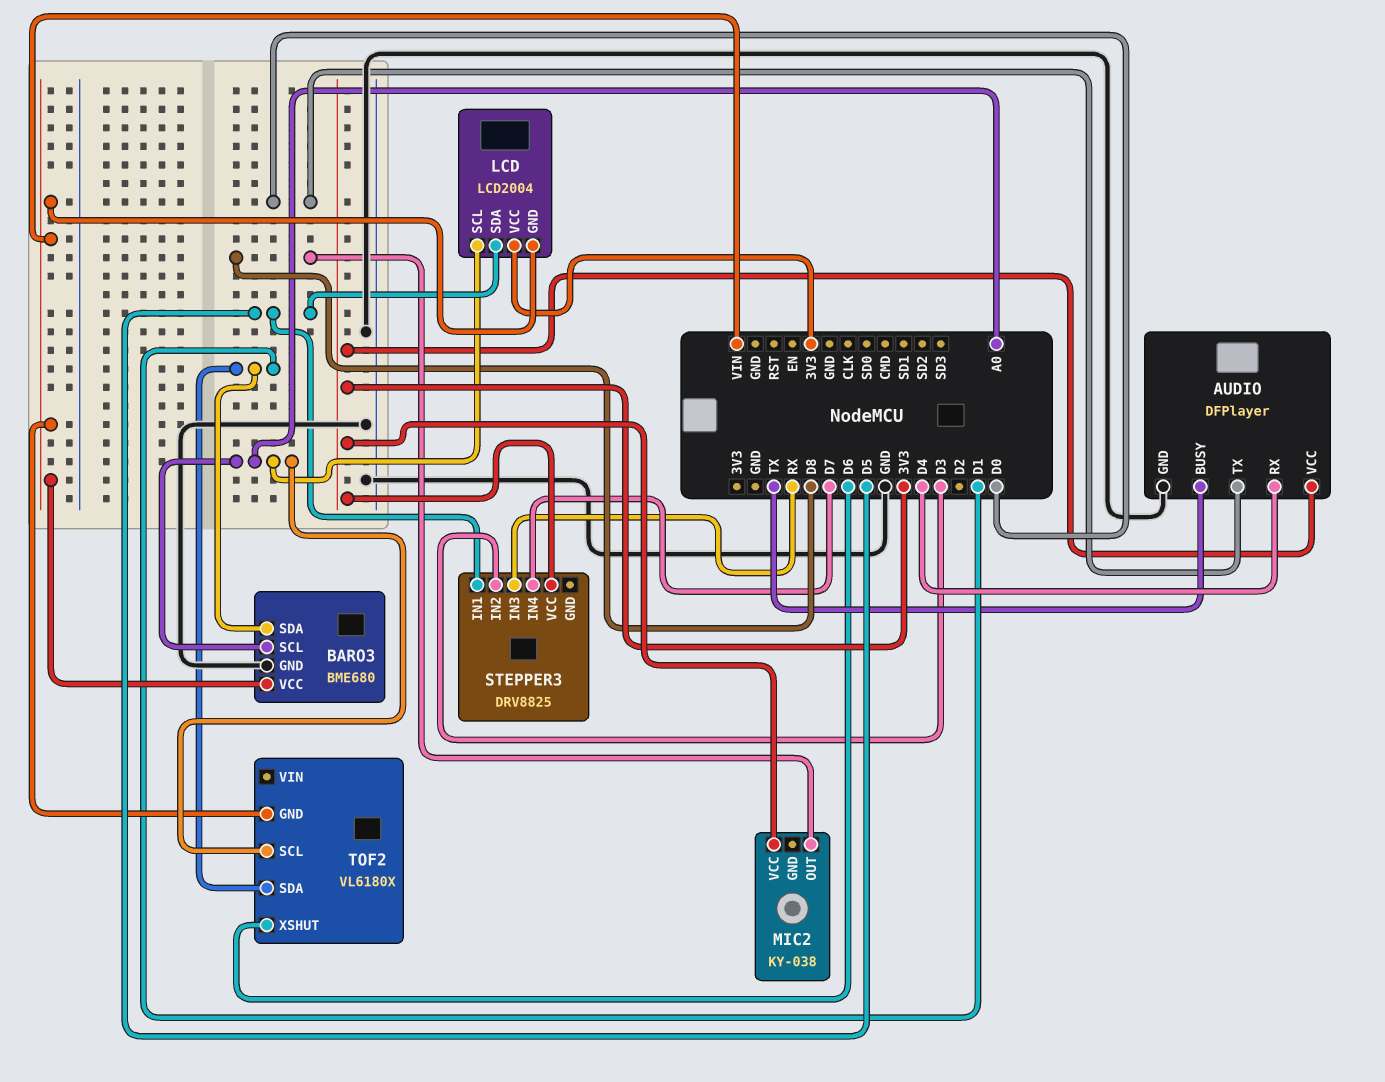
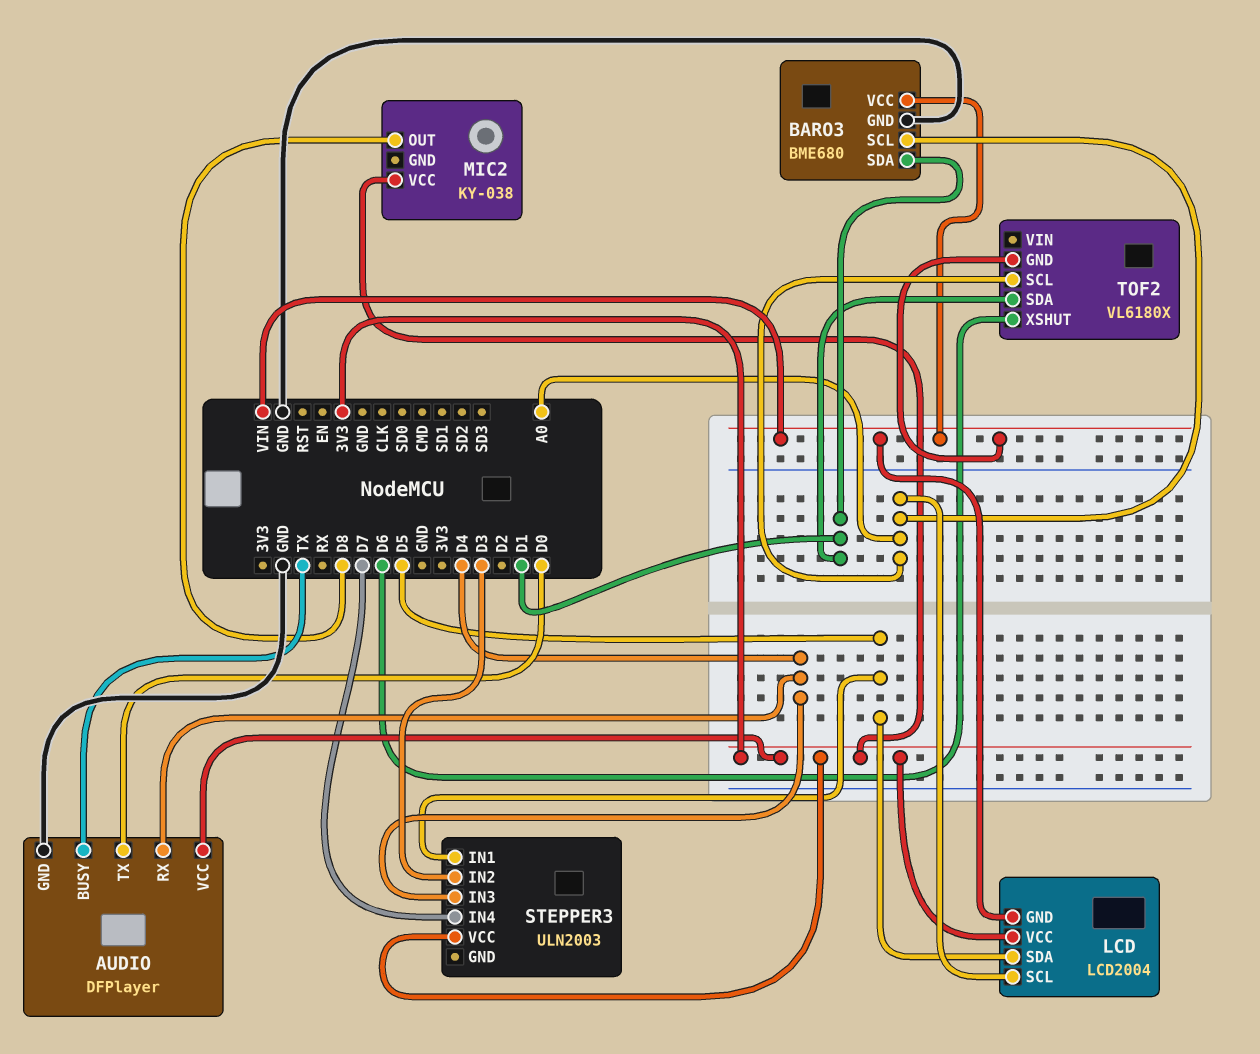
STEPPER3: DRV8825 -> ULN2003
STEPPER3 pin IN3: RX -> D4

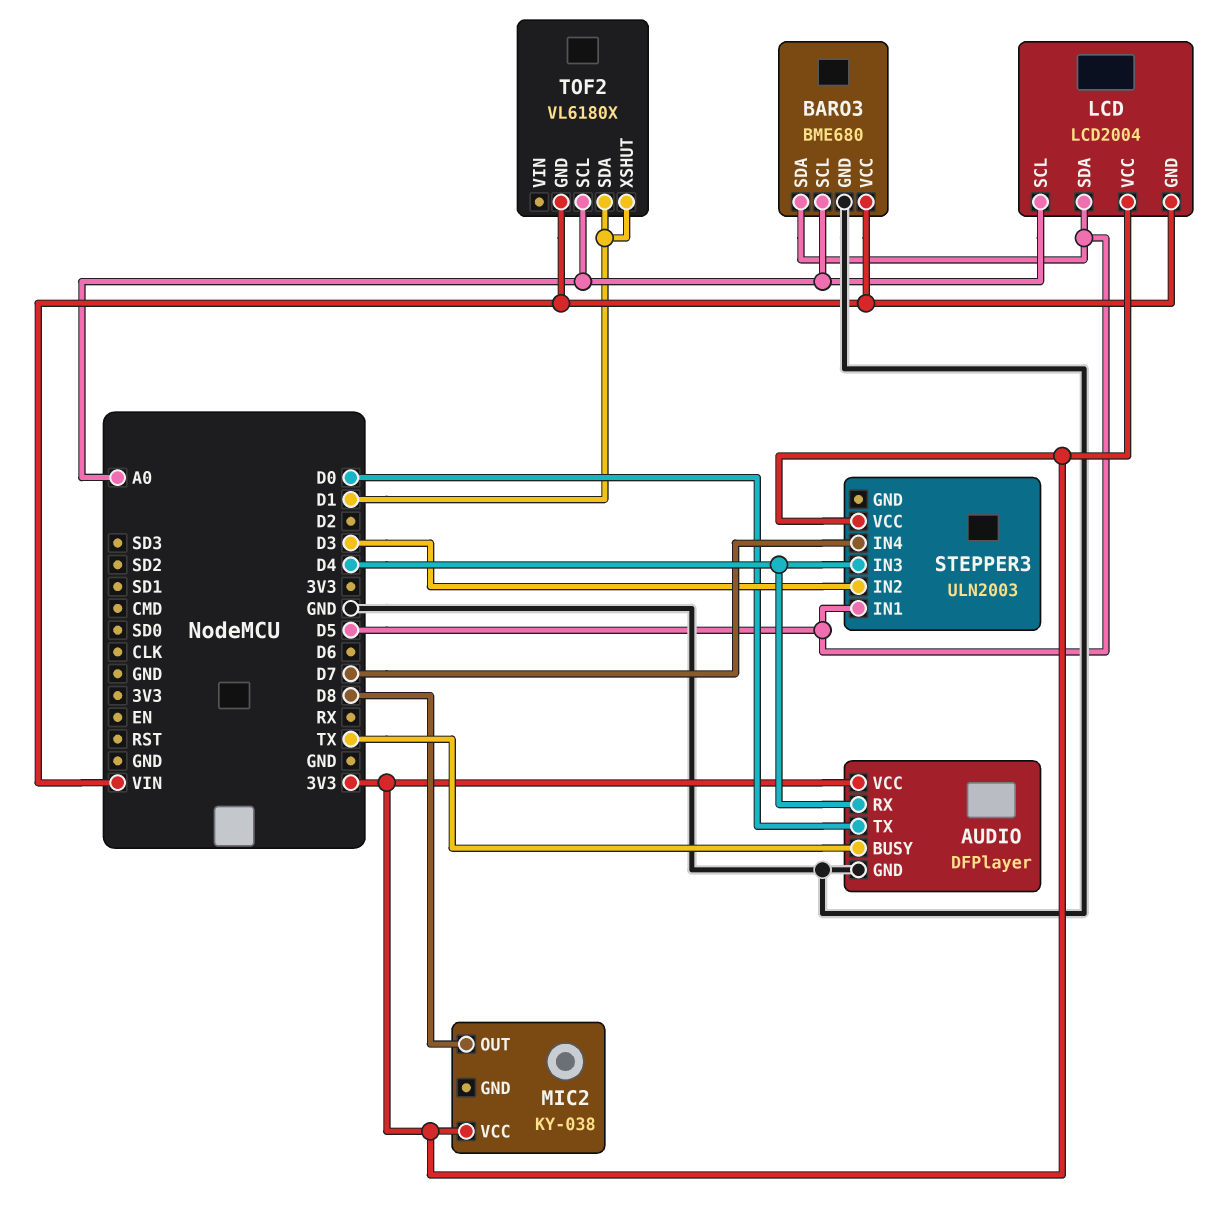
BARO3 pin SDA: D1 -> D5
TOF2 pin XSHUT: D6 -> D1

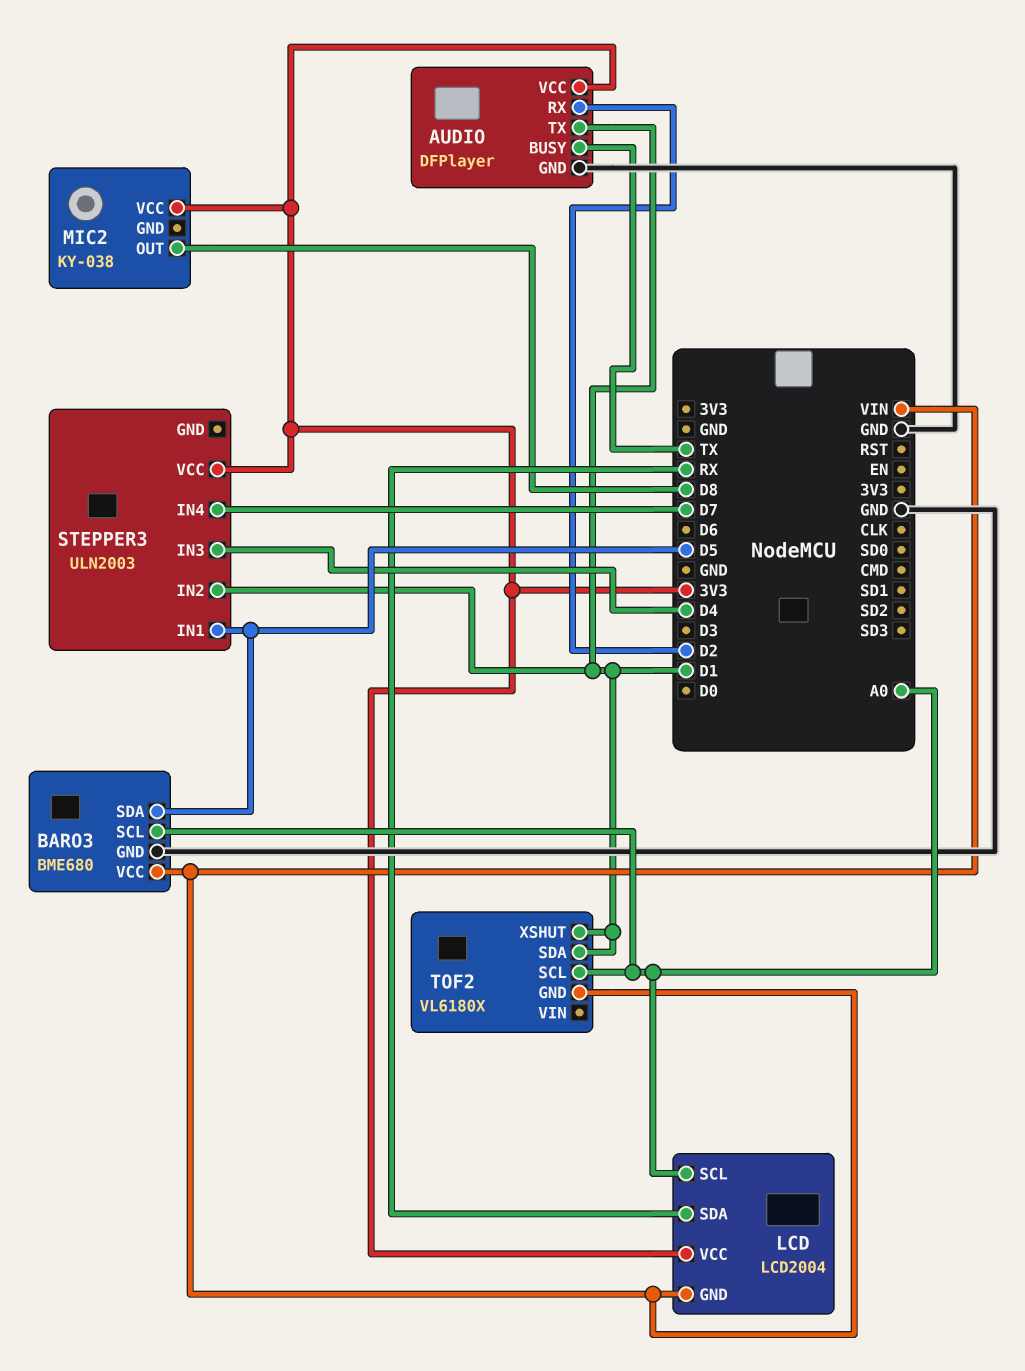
AUDIO pin RX: D4 -> D2
AUDIO pin TX: D0 -> D1
LCD pin SDA: D5 -> RX
STEPPER3 pin IN2: D3 -> D1

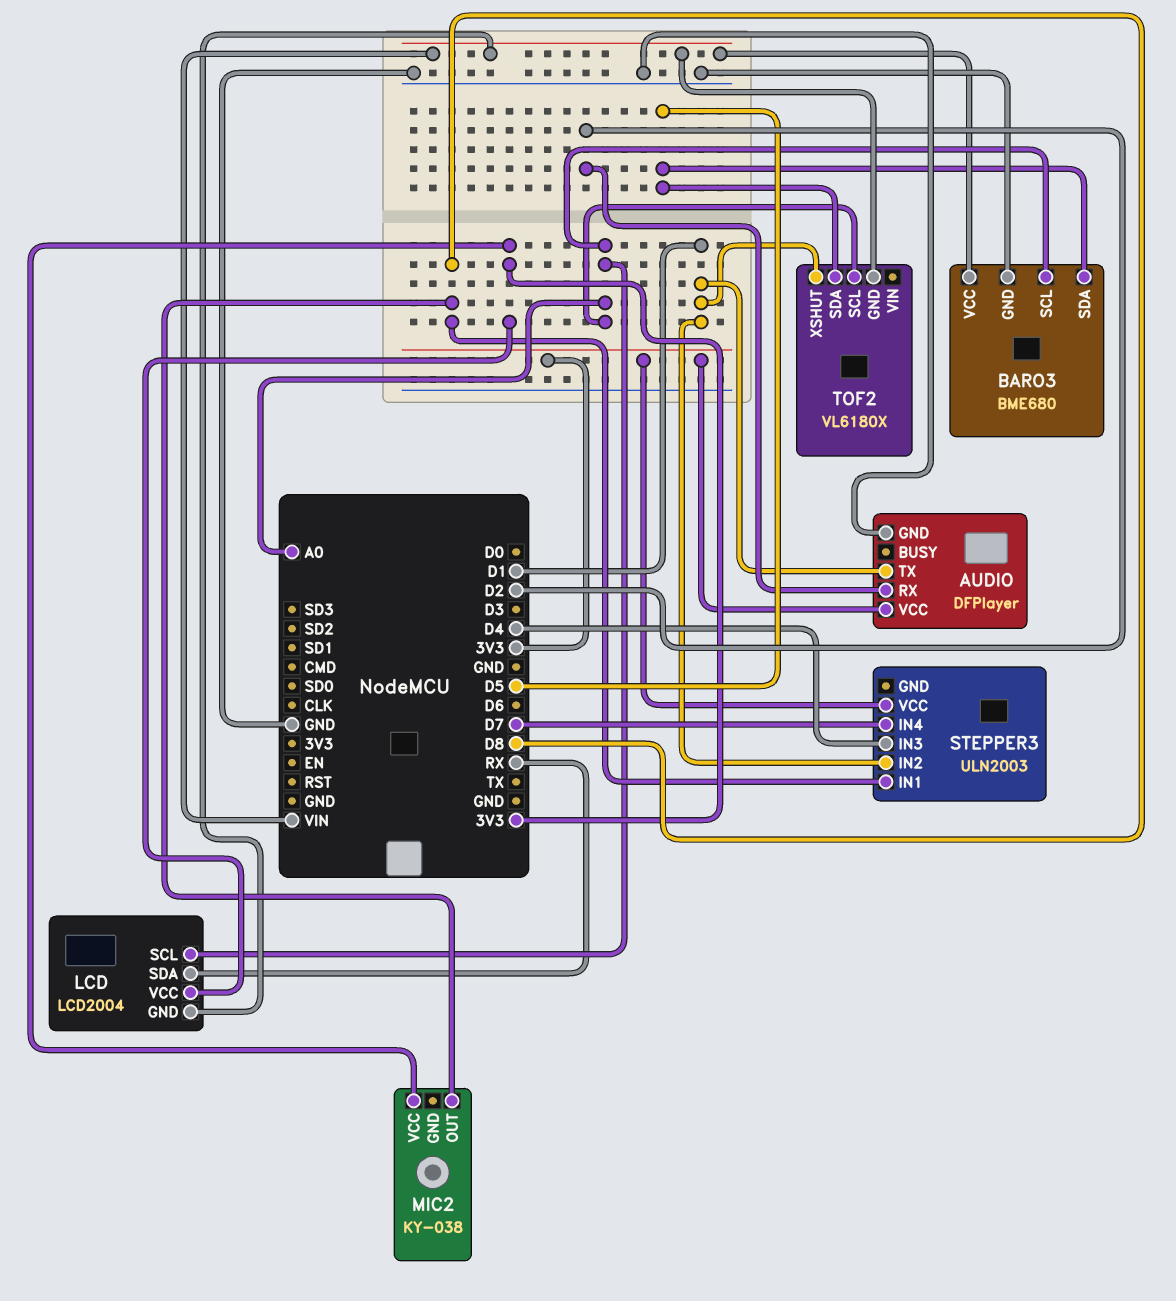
AUDIO pin BUSY: TX -> none
STEPPER3 pin IN1: D5 -> D8
TOF2 pin SDA: D1 -> D5

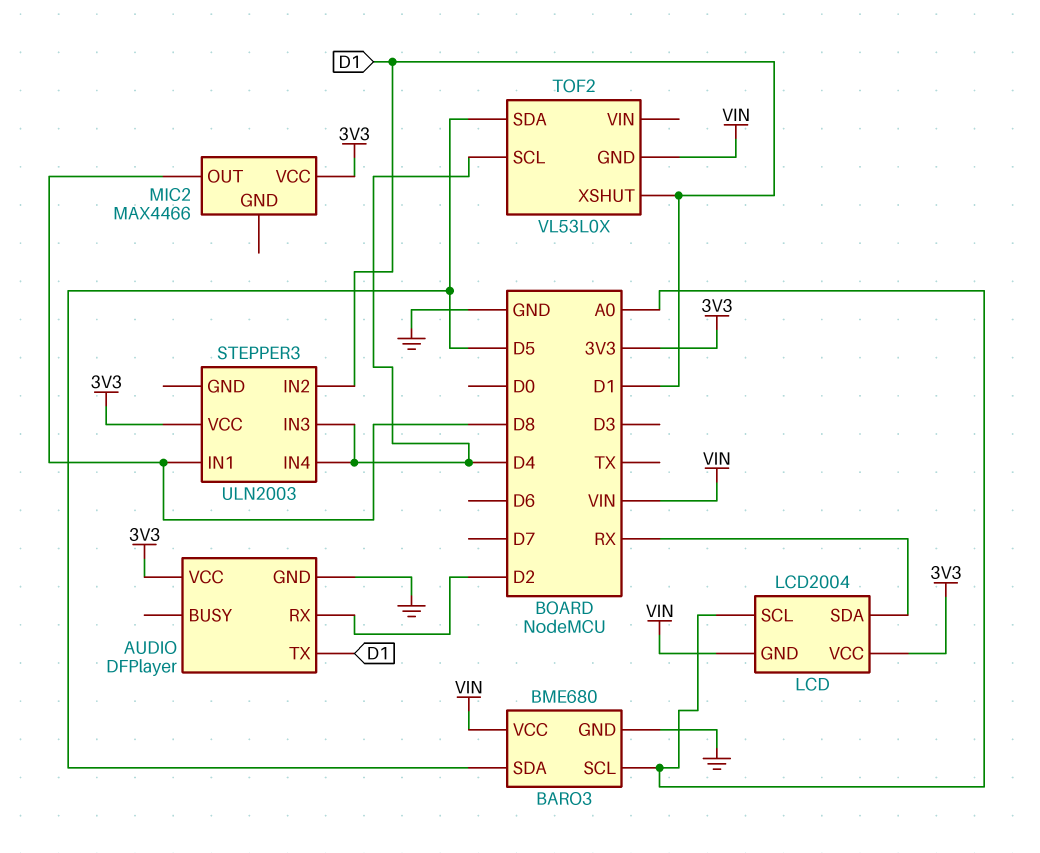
MIC2: KY-038 -> MAX4466
STEPPER3 pin IN4: D7 -> D4
TOF2: VL6180X -> VL53L0X
TOF2 pin SCL: A0 -> D4

